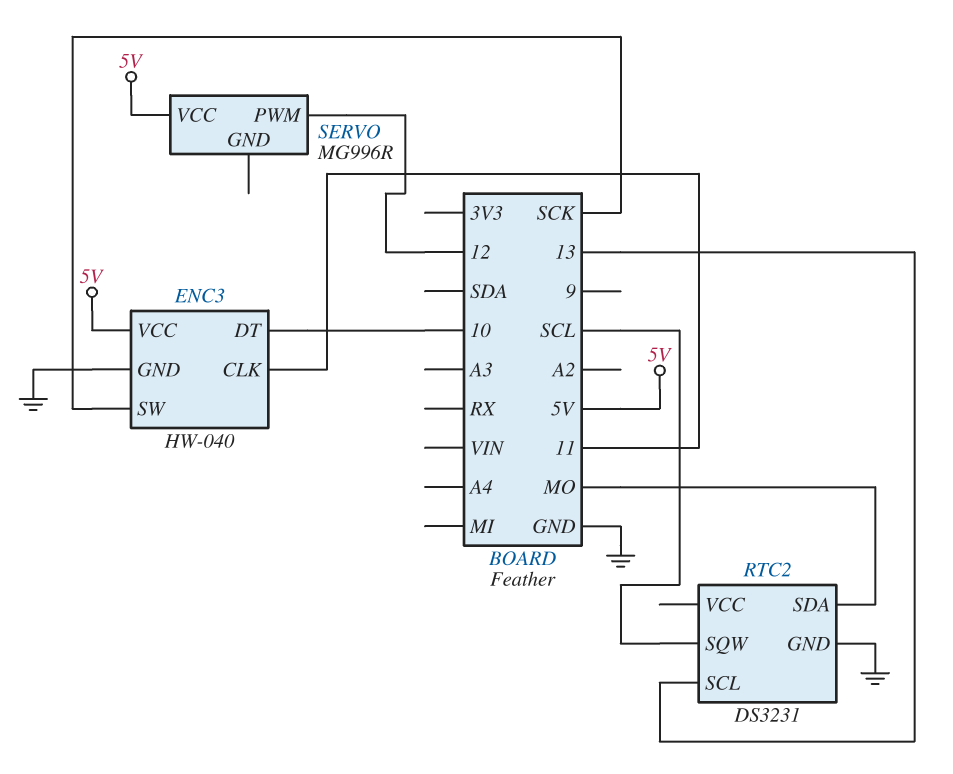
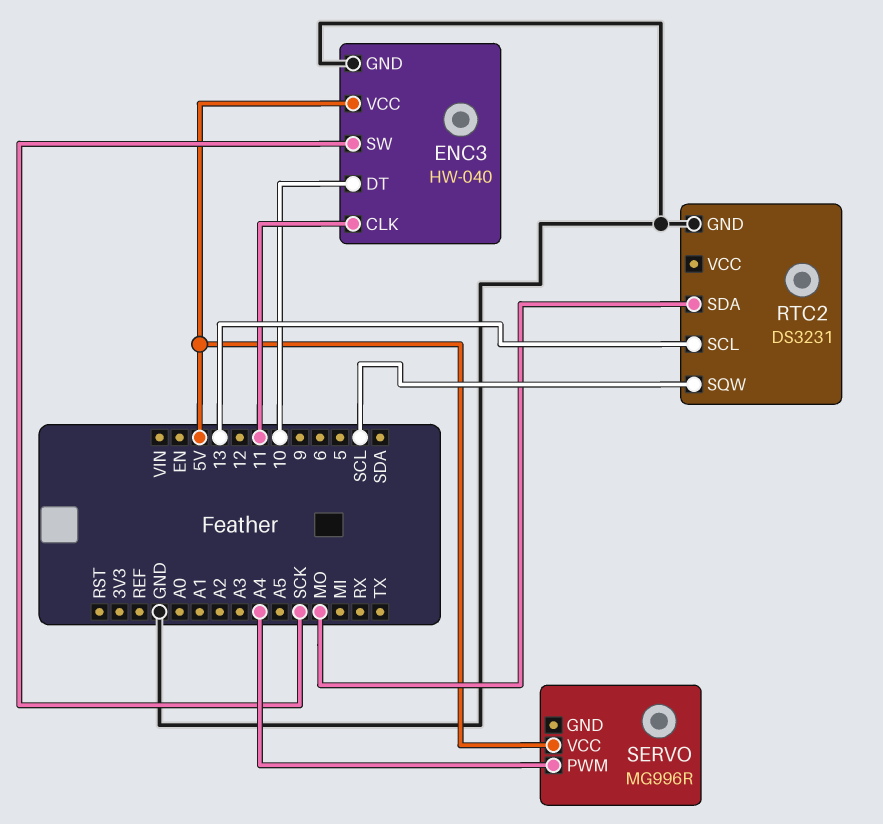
SERVO pin PWM: 12 -> A4

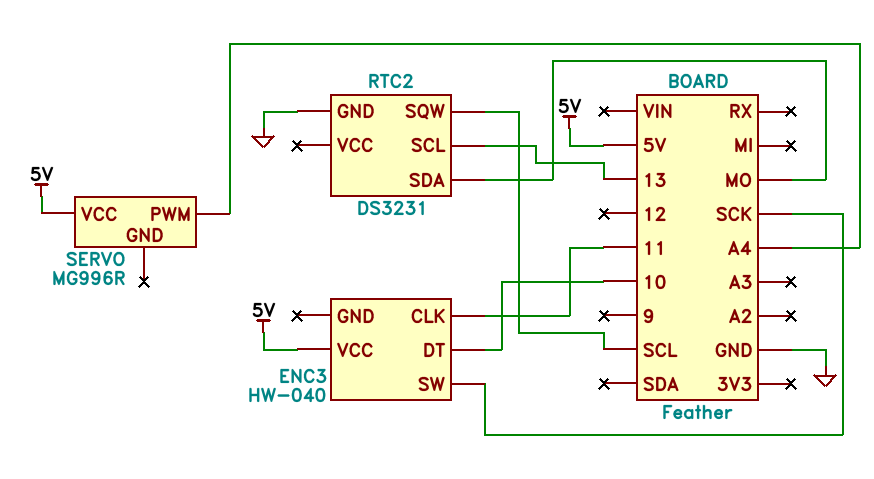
ENC3 pin GND: GND -> none

